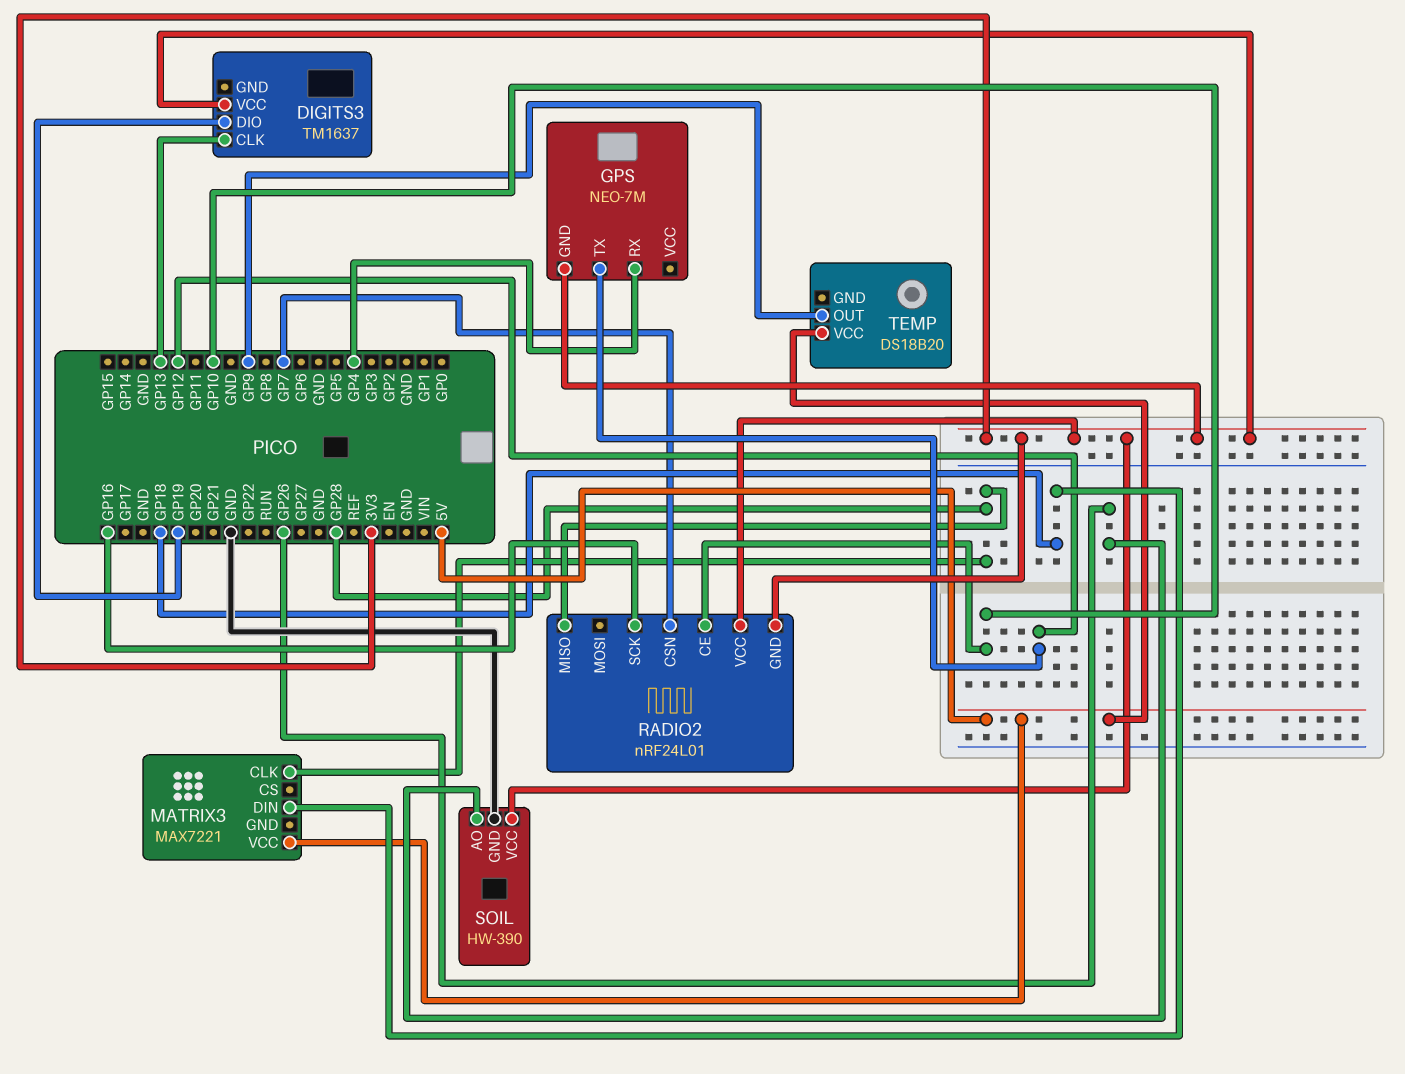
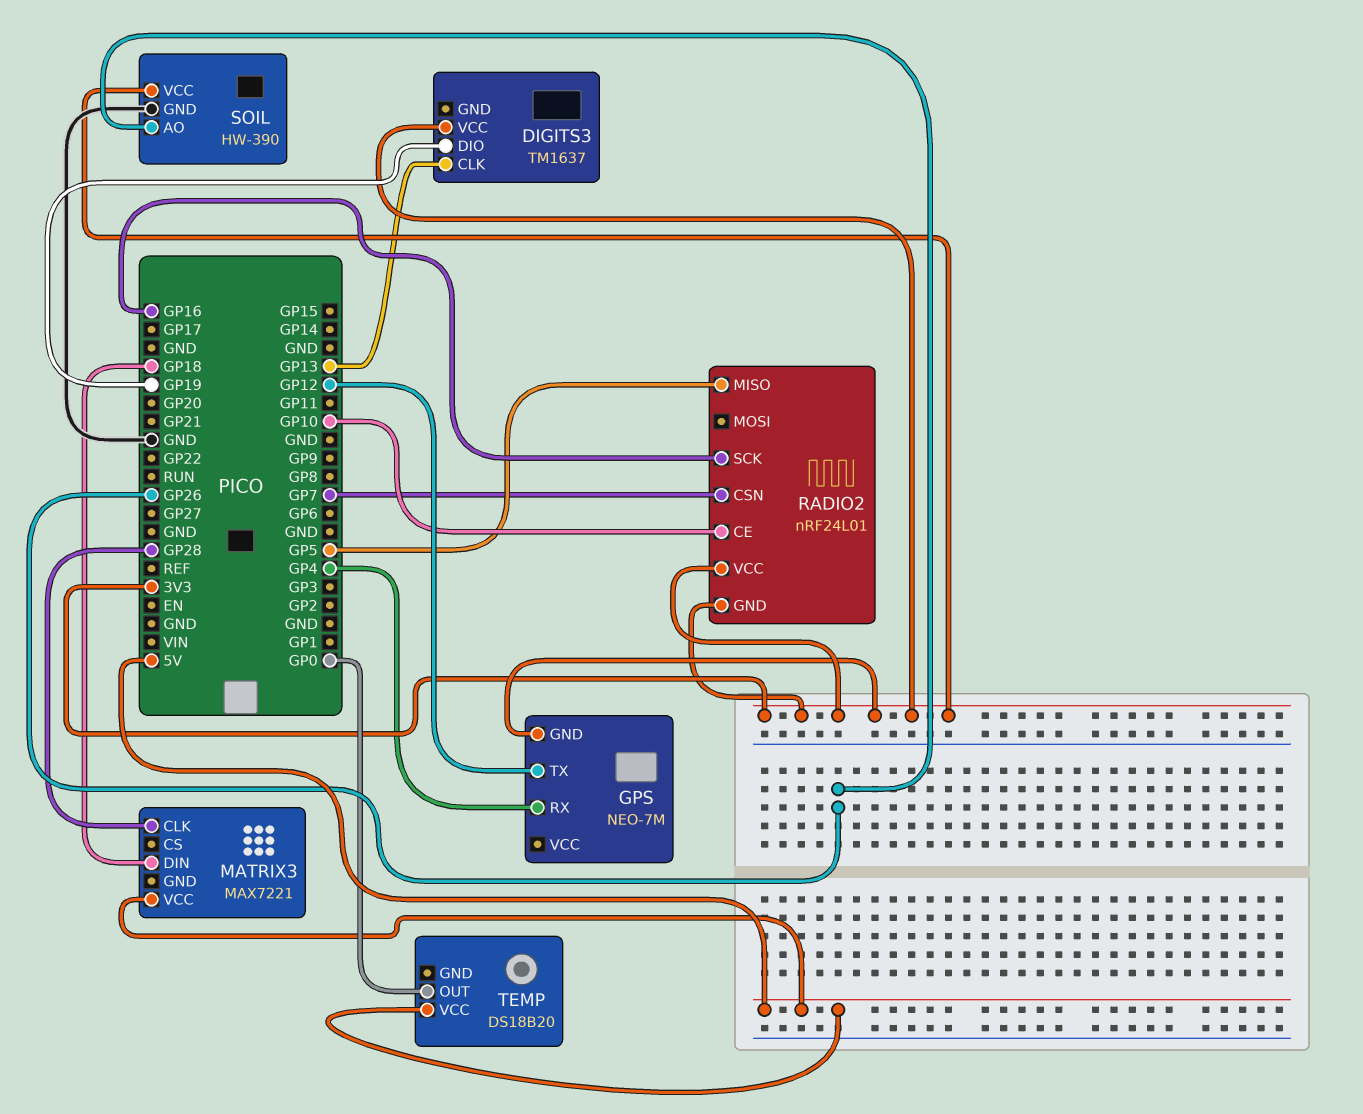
RADIO2 pin MISO: GP28 -> GP5
TEMP pin OUT: GP9 -> GP0

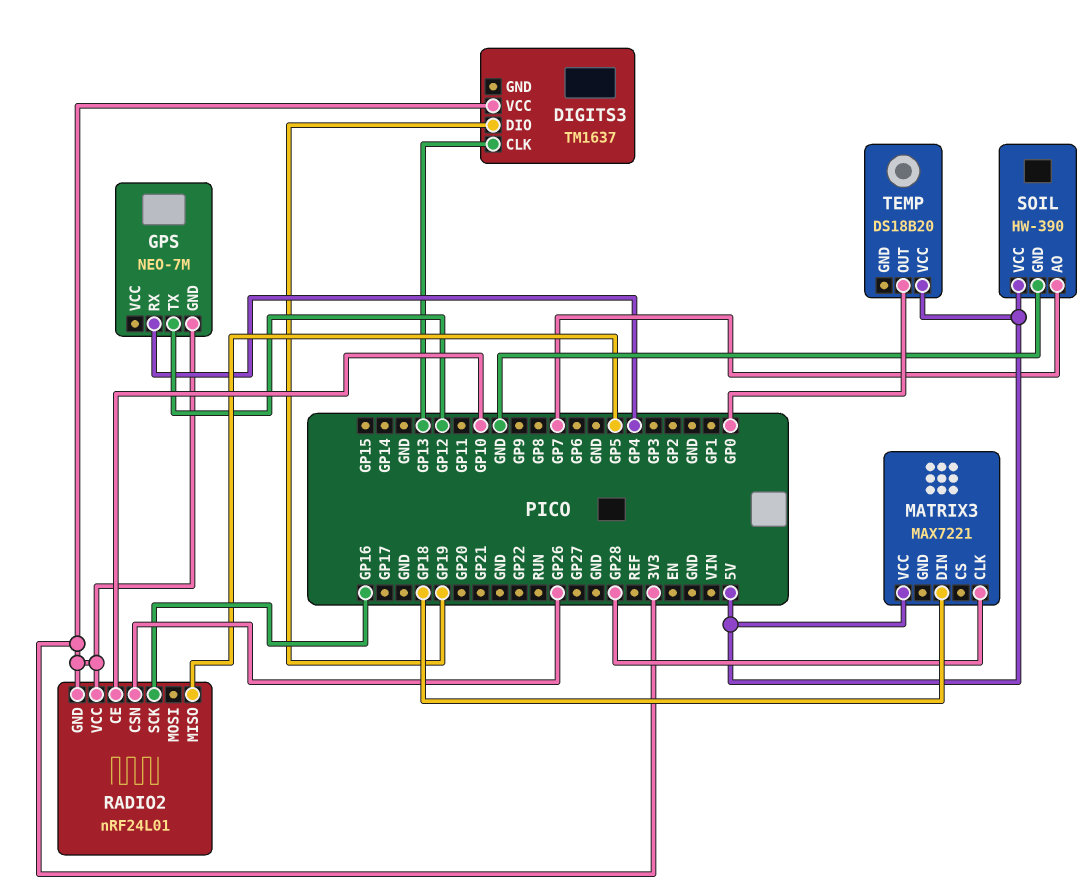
RADIO2 pin CSN: GP7 -> GP26
SOIL pin AO: GP26 -> GP7
SOIL pin VCC: 3V3 -> 5V

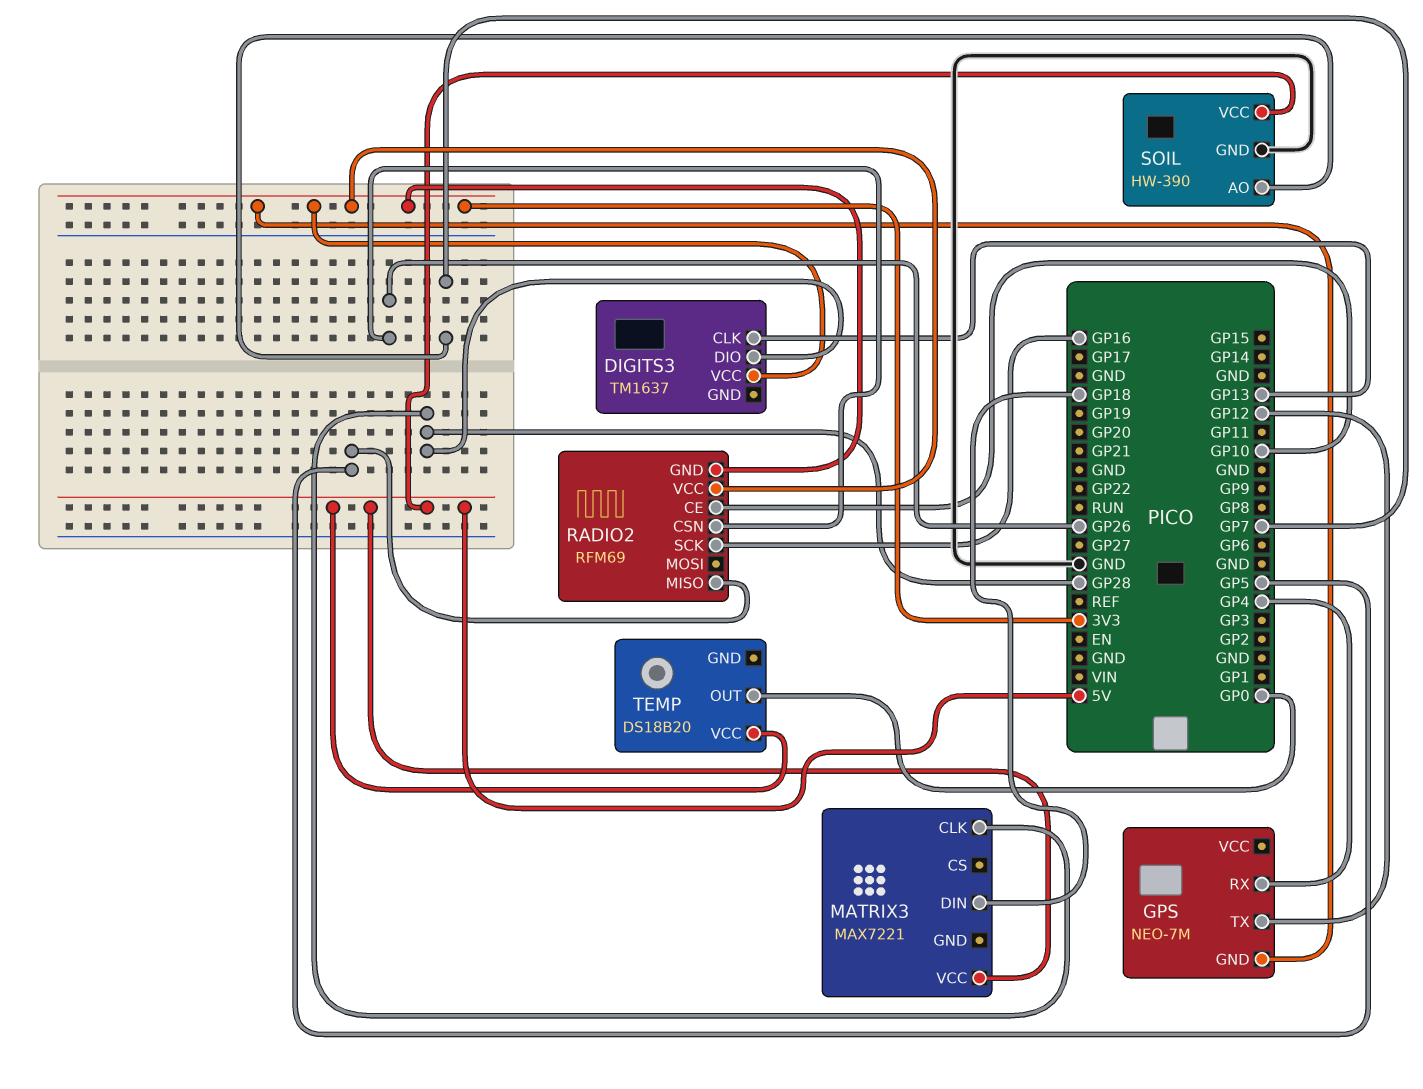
DIGITS3 pin DIO: GP19 -> GP28
RADIO2: nRF24L01 -> RFM69

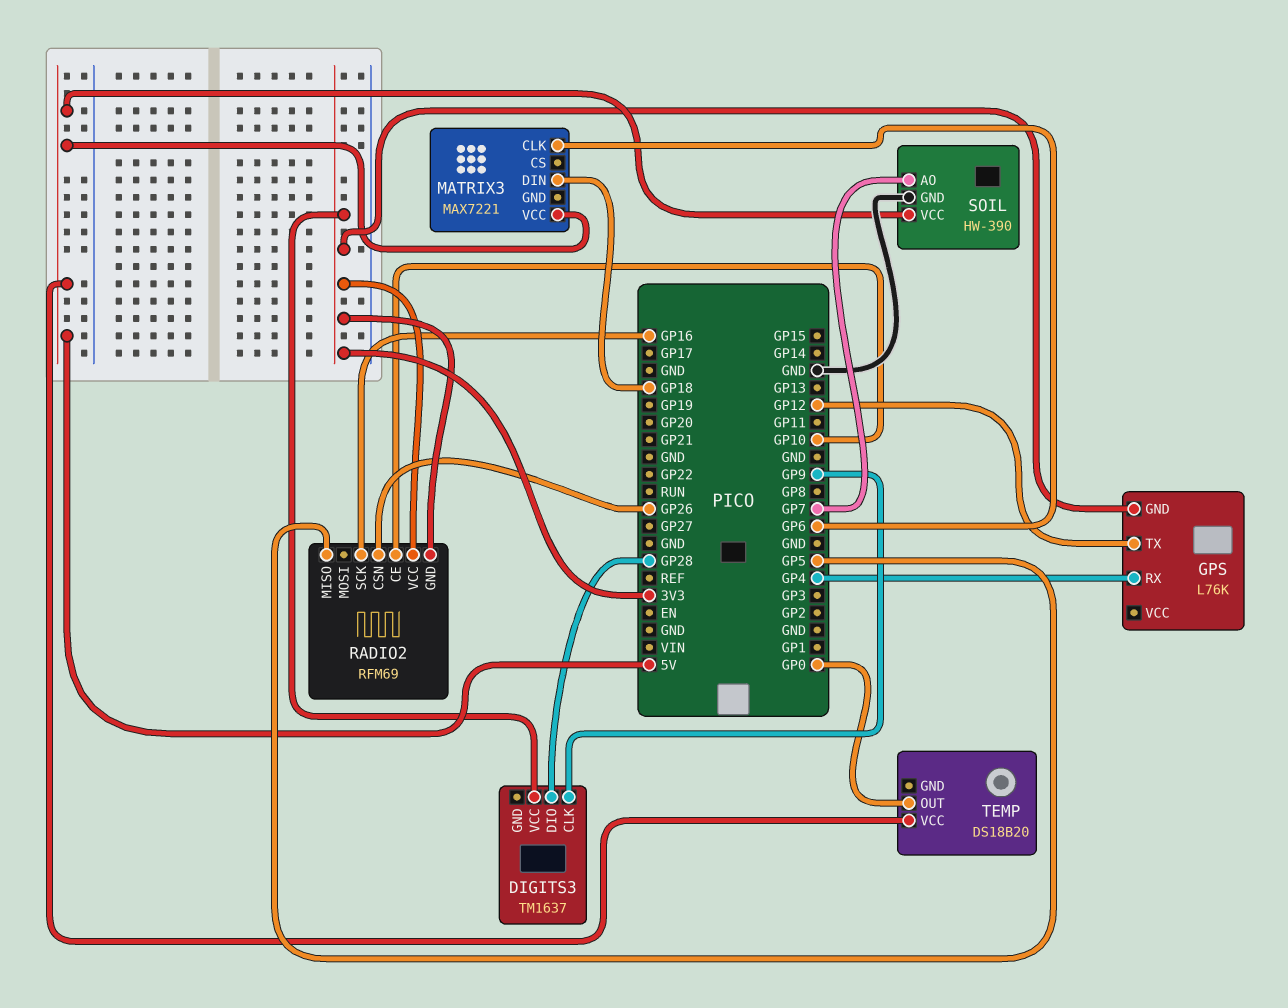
DIGITS3 pin CLK: GP13 -> GP9
GPS: NEO-7M -> L76K
MATRIX3 pin CLK: GP28 -> GP6

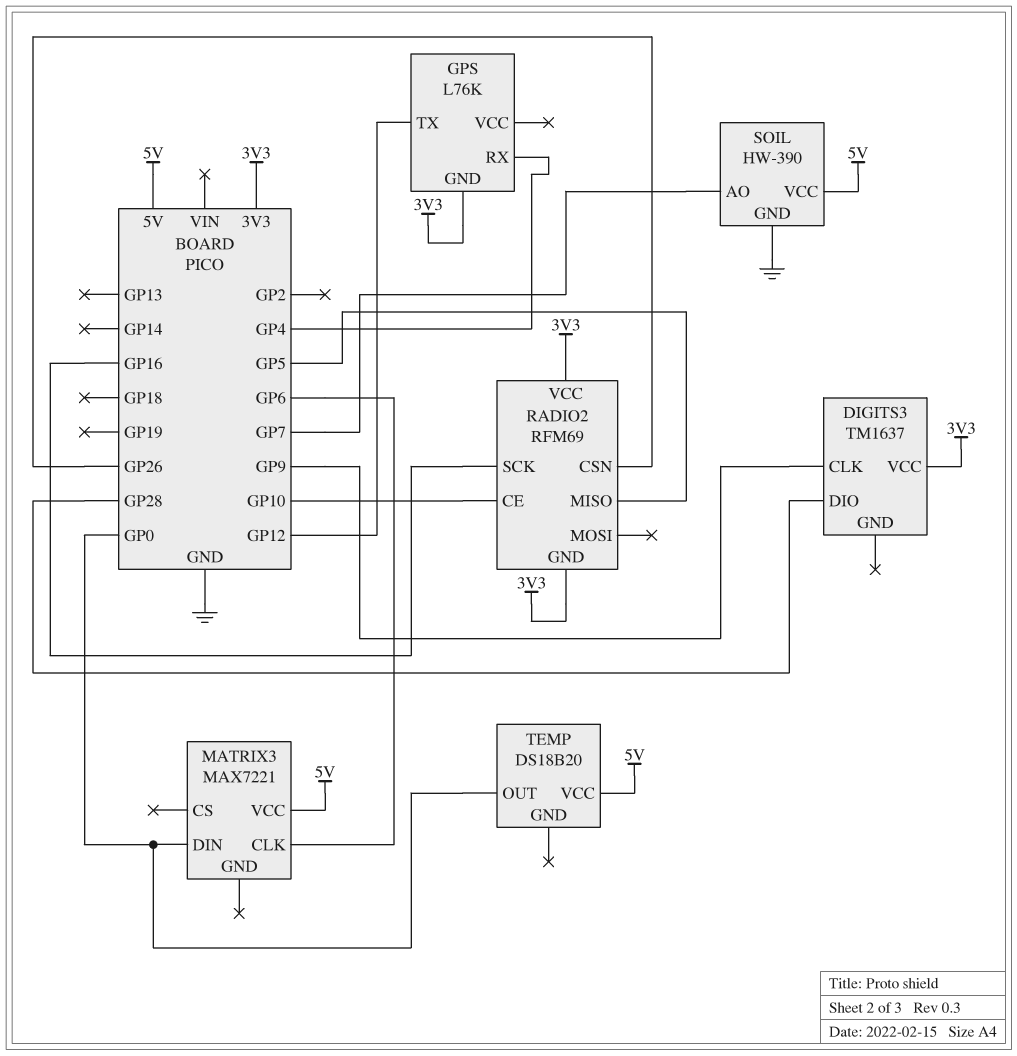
MATRIX3 pin DIN: GP18 -> GP0

